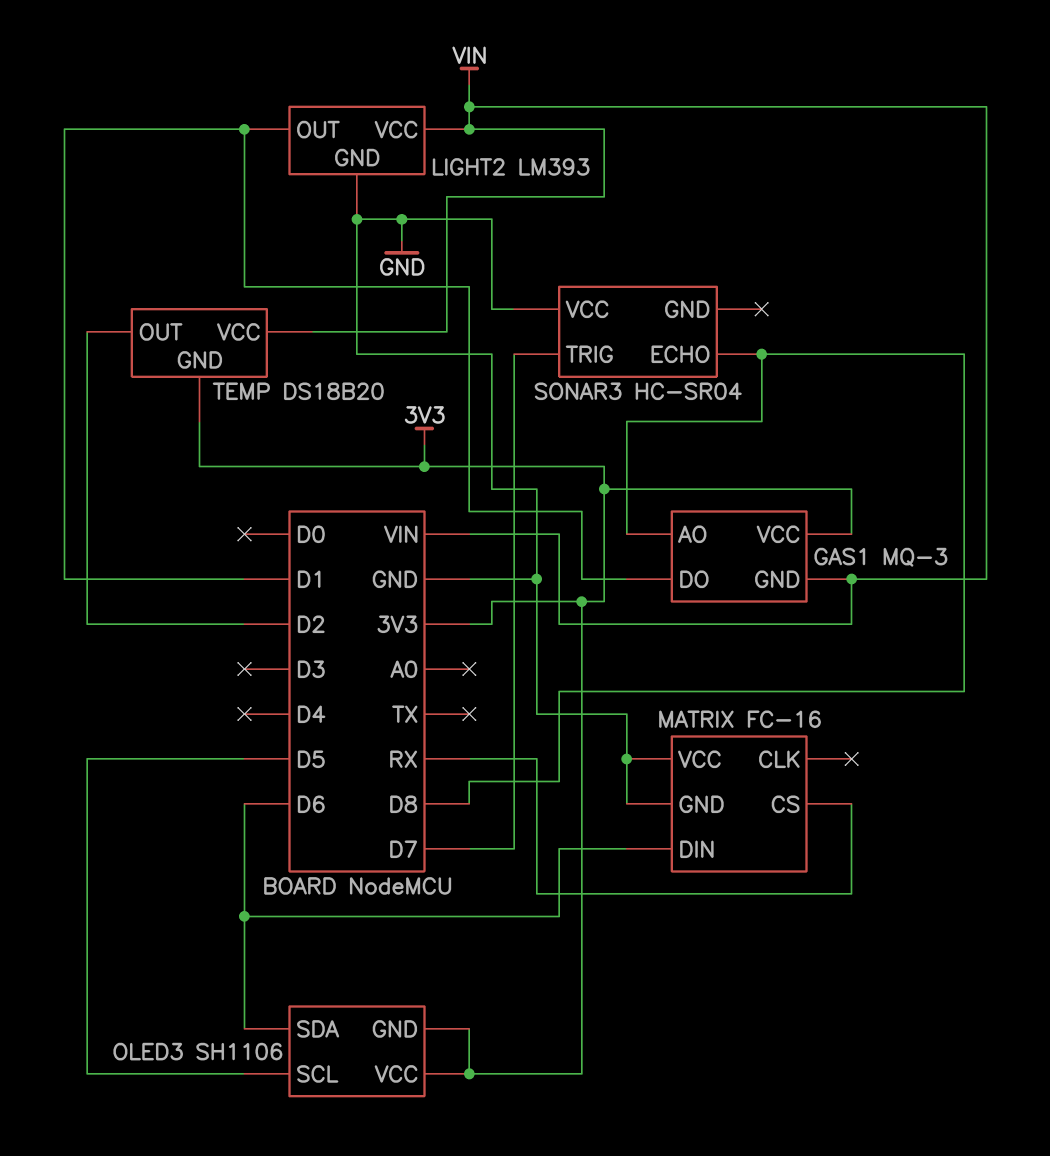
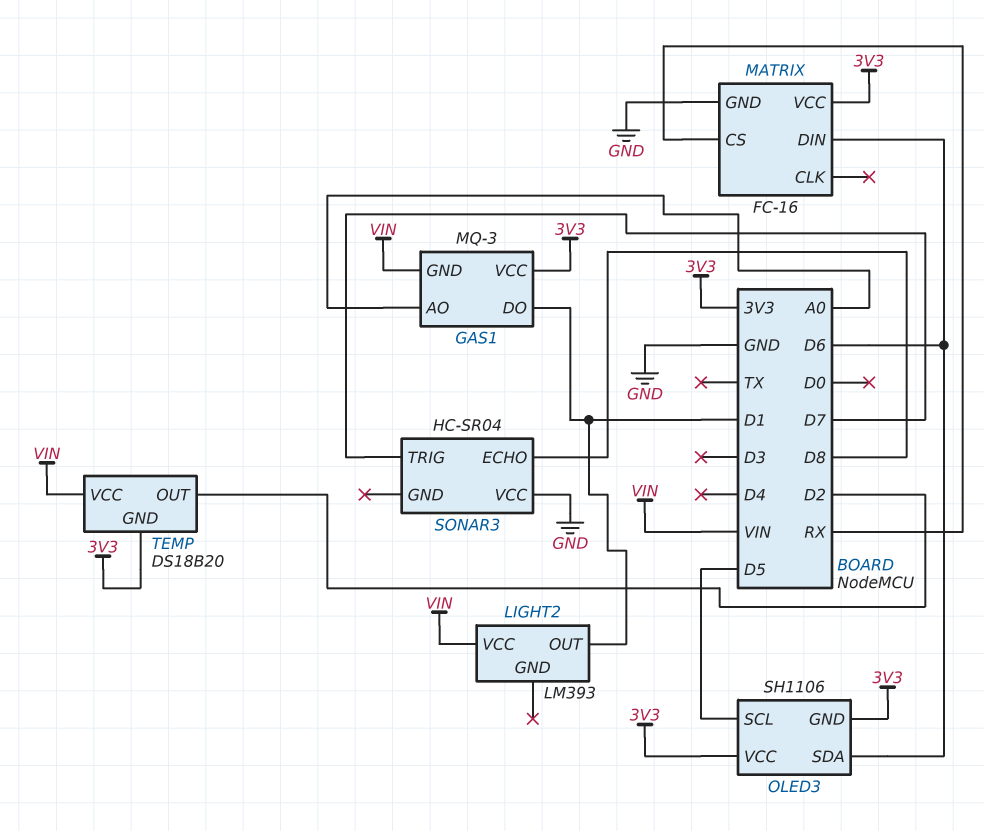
GAS1 pin AO: D8 -> A0
LIGHT2 pin GND: GND -> none
MATRIX pin VCC: GND -> 3V3

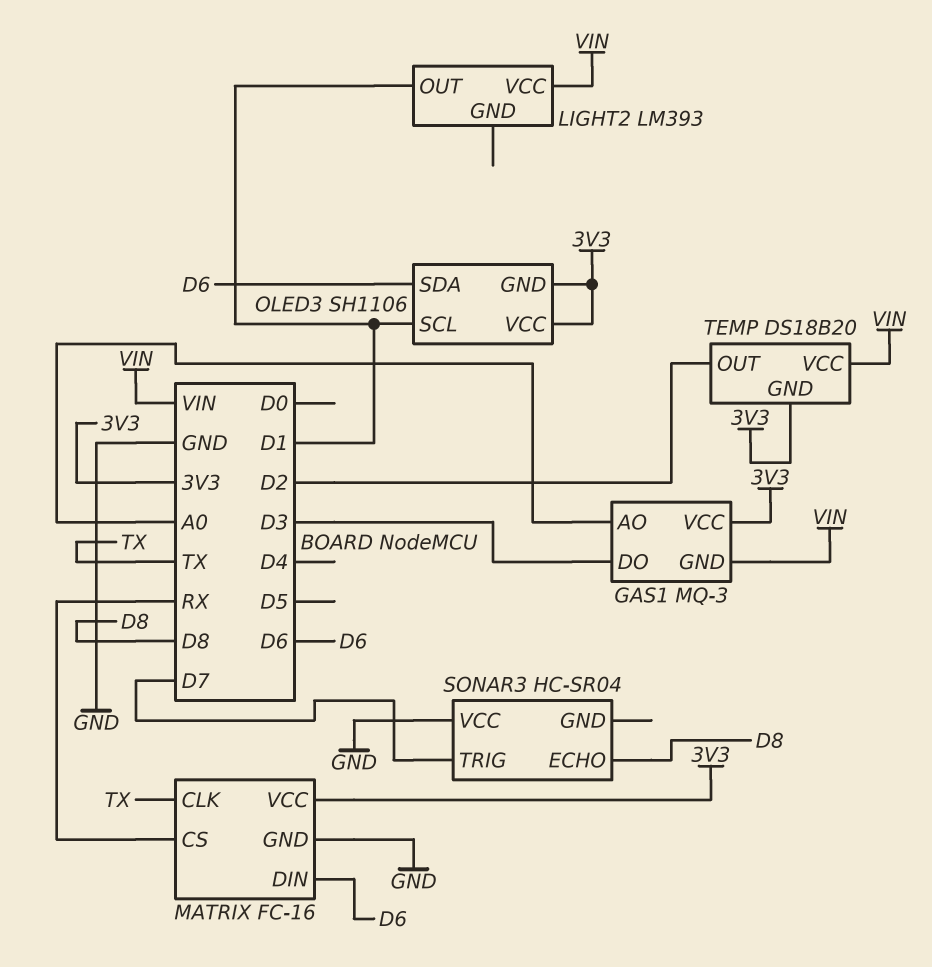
GAS1 pin DO: D1 -> D3
MATRIX pin CLK: none -> TX
OLED3 pin SCL: D5 -> D1

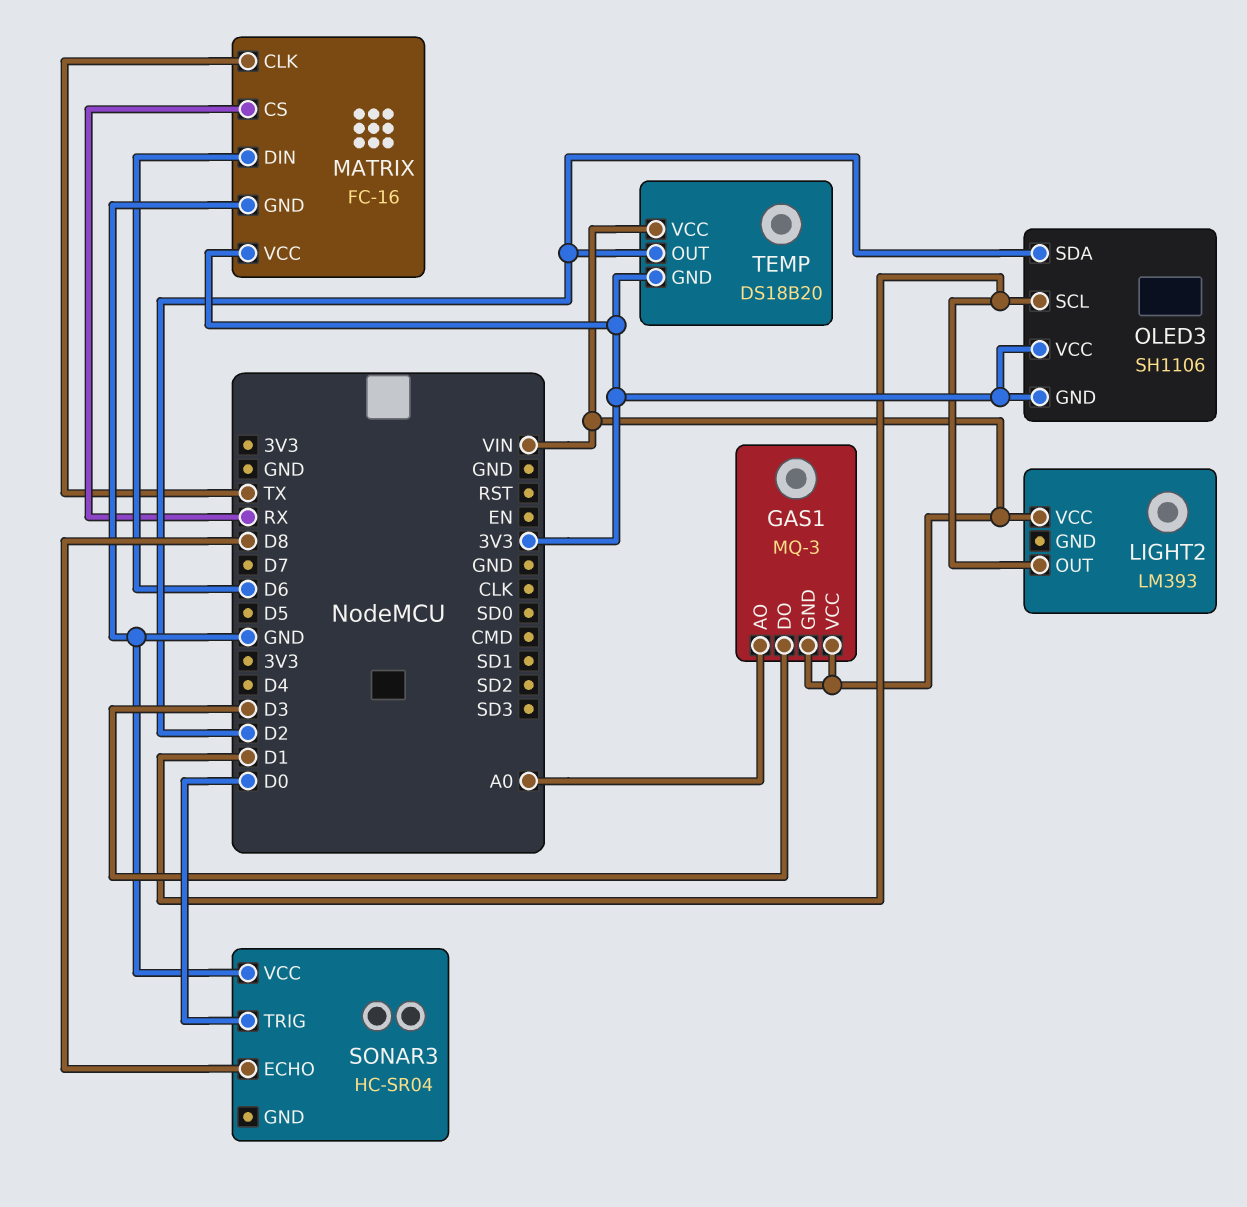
GAS1 pin VCC: 3V3 -> VIN
OLED3 pin SDA: D6 -> D2
SONAR3 pin TRIG: D7 -> D0

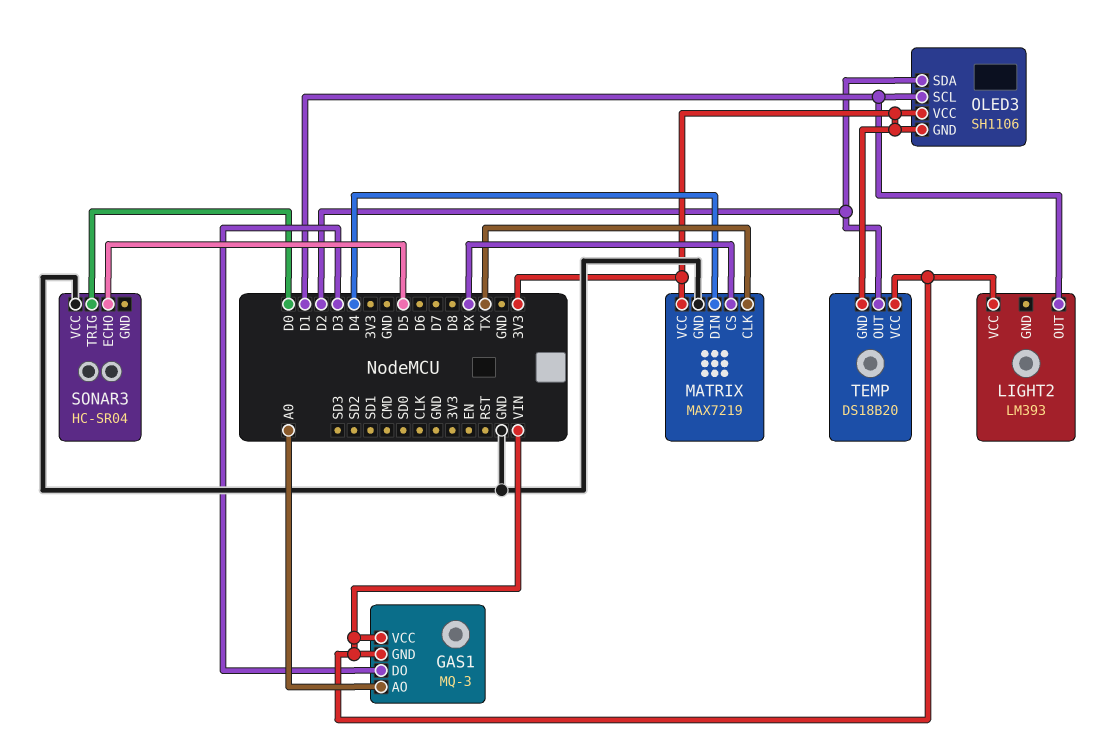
MATRIX: FC-16 -> MAX7219
MATRIX pin DIN: D6 -> D4
SONAR3 pin ECHO: D8 -> D5

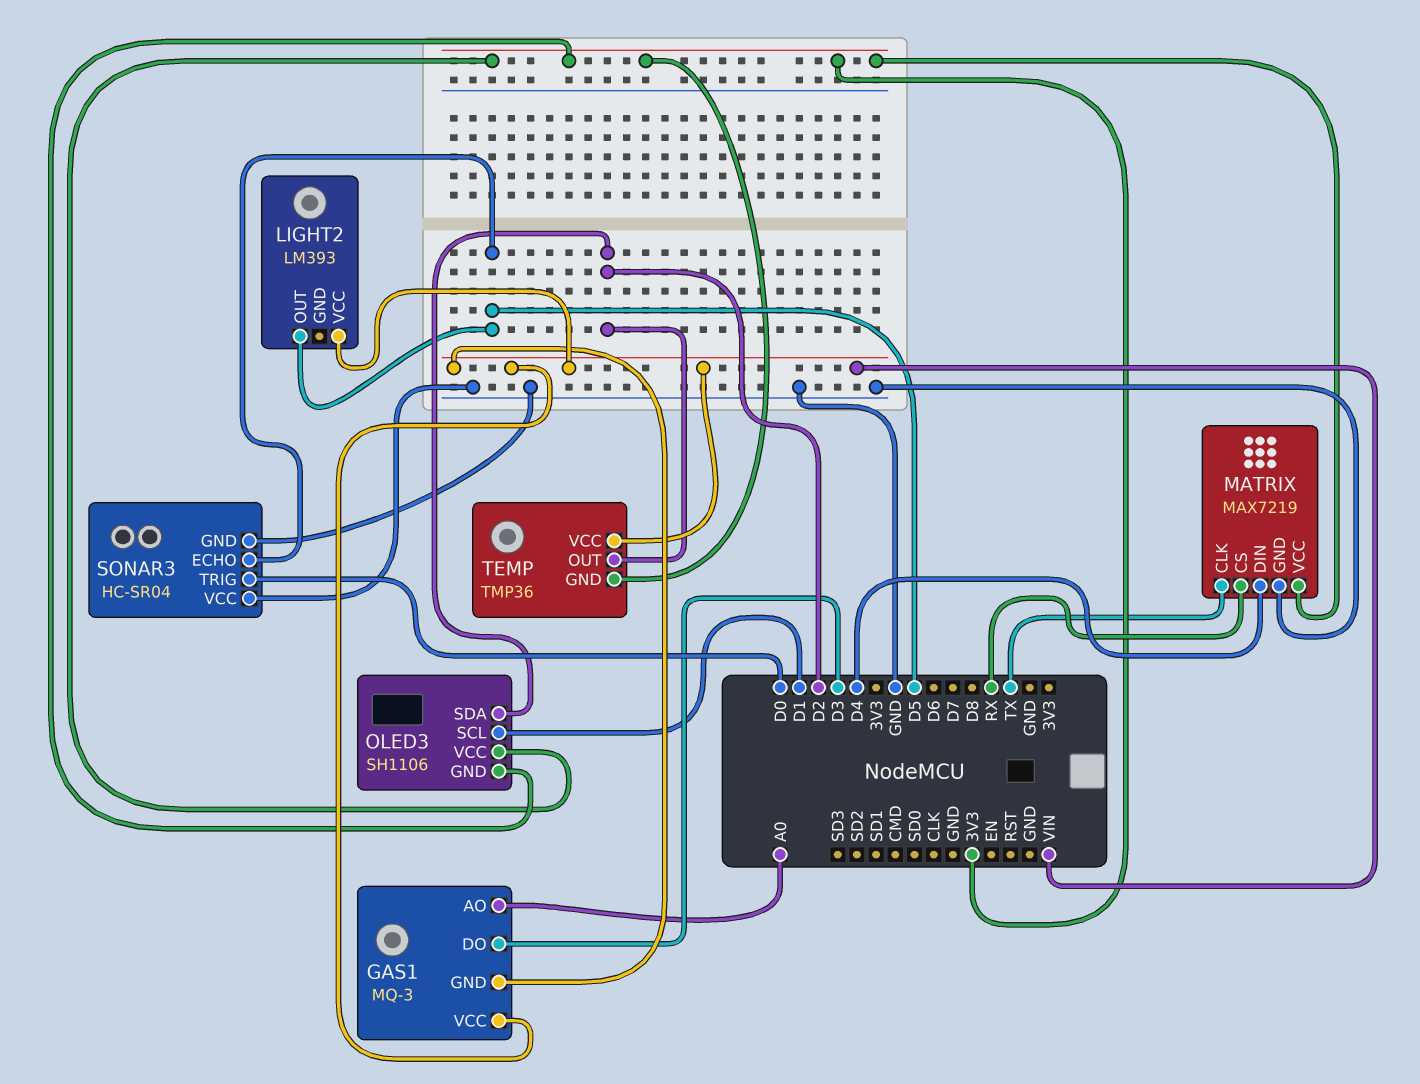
LIGHT2 pin OUT: D1 -> D5
SONAR3 pin GND: none -> GND
TEMP: DS18B20 -> TMP36

